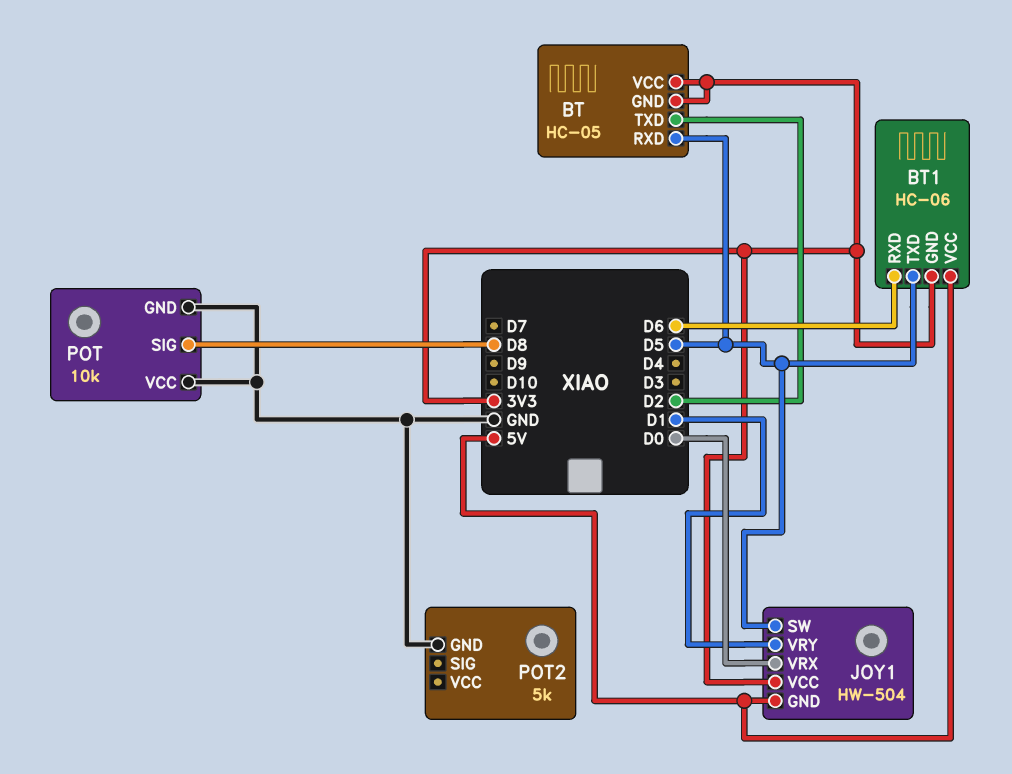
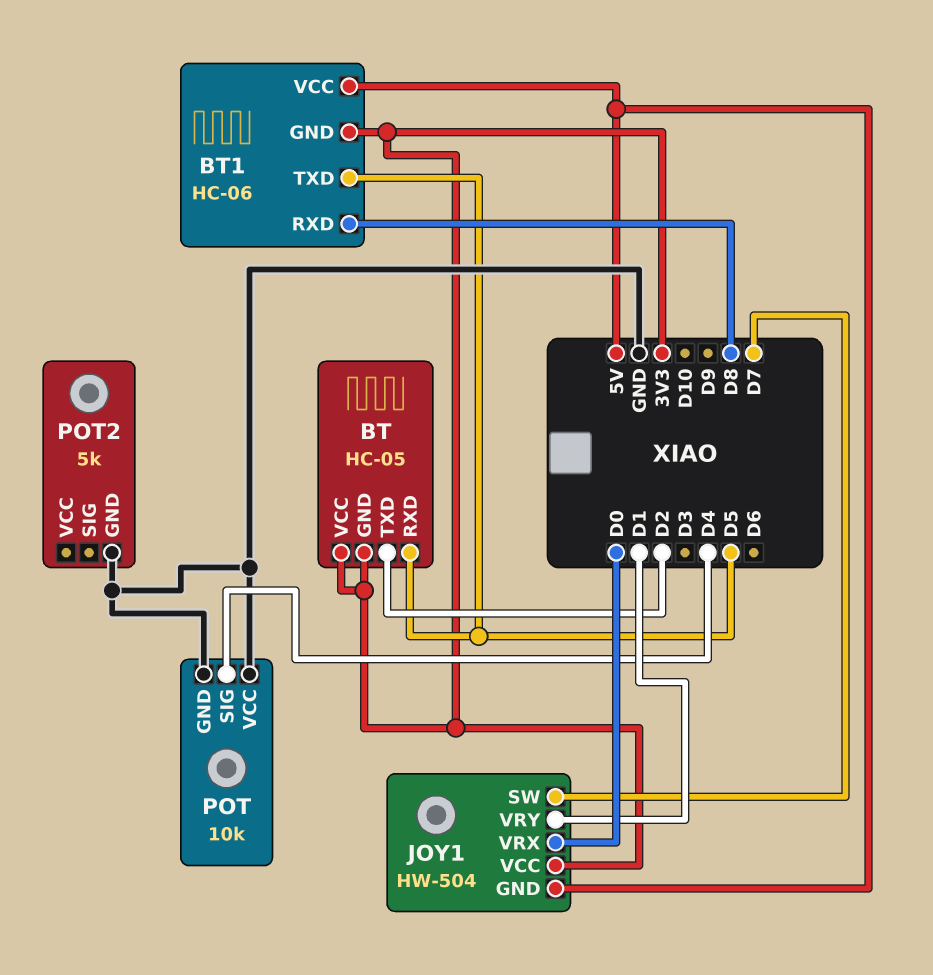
BT1 pin RXD: D6 -> D8
JOY1 pin SW: D5 -> D7
POT pin SIG: D8 -> D4

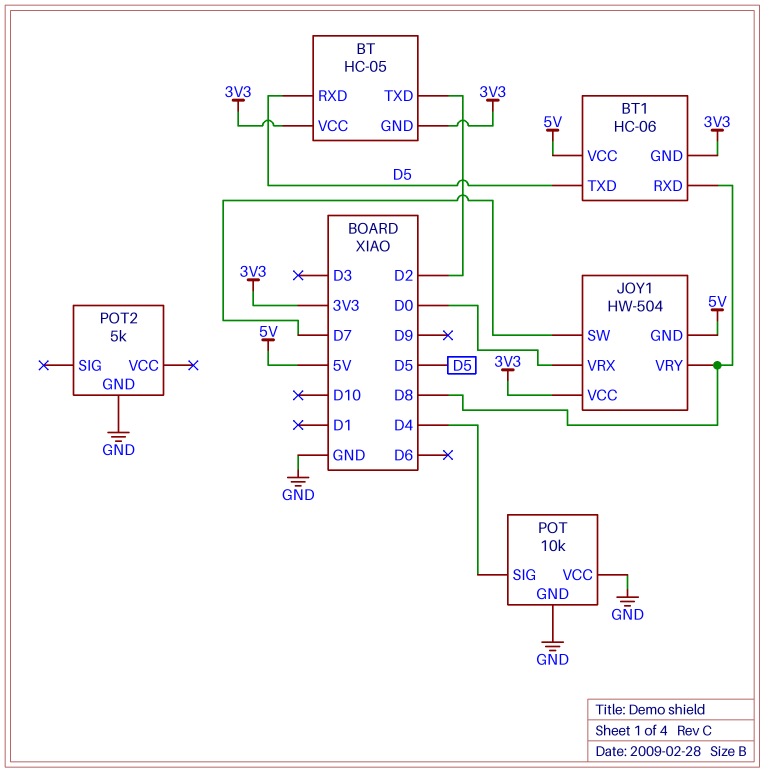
JOY1 pin VRY: D1 -> D8

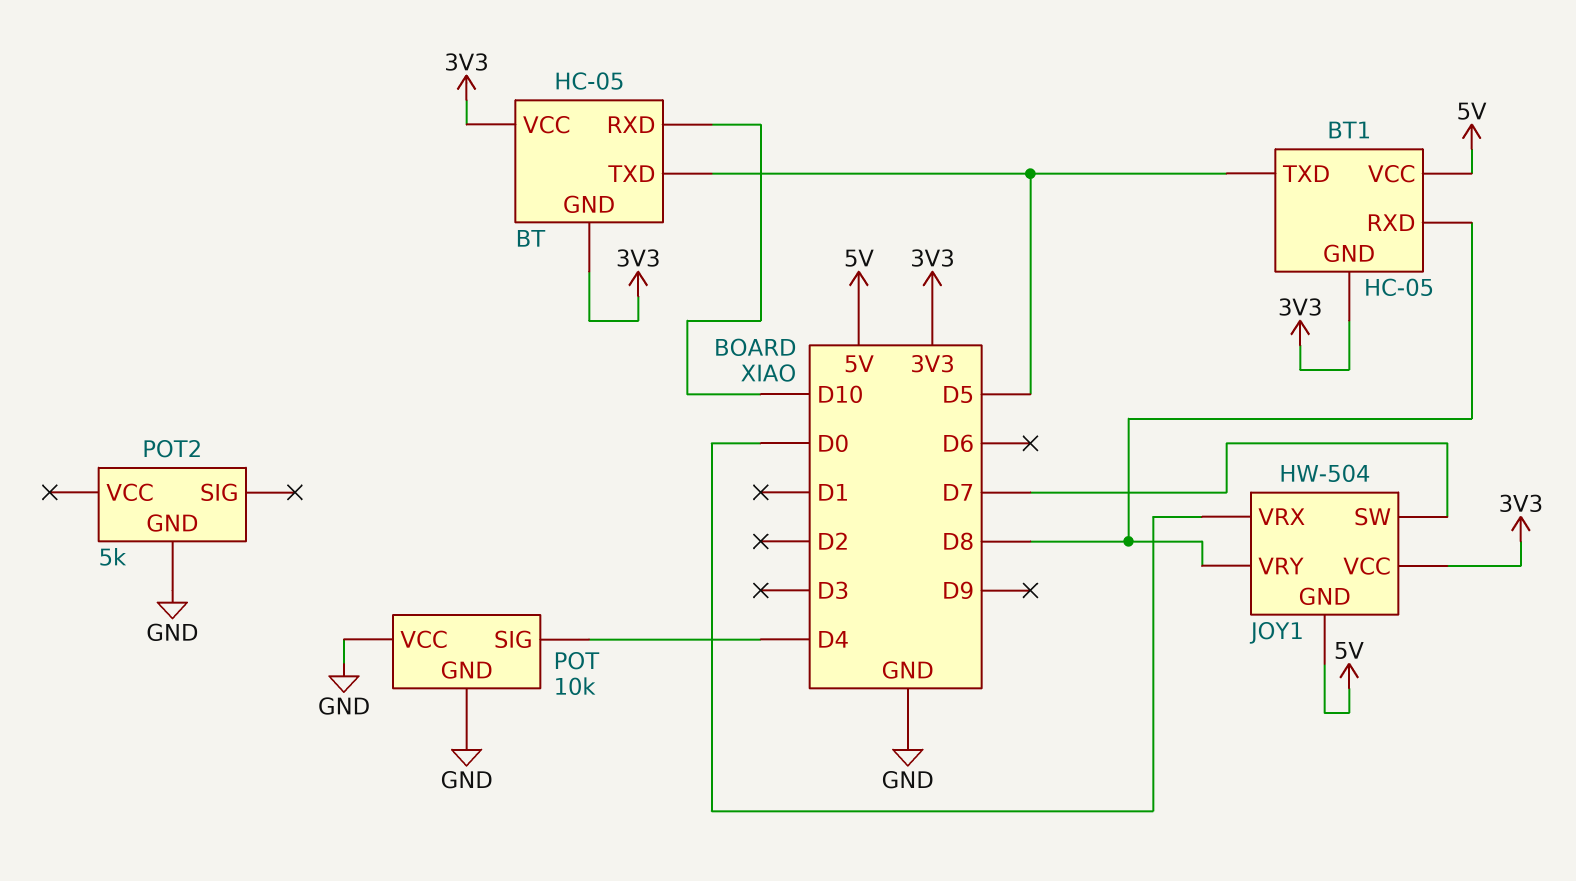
BT pin RXD: D5 -> D10
BT pin TXD: D2 -> D5
BT1: HC-06 -> HC-05

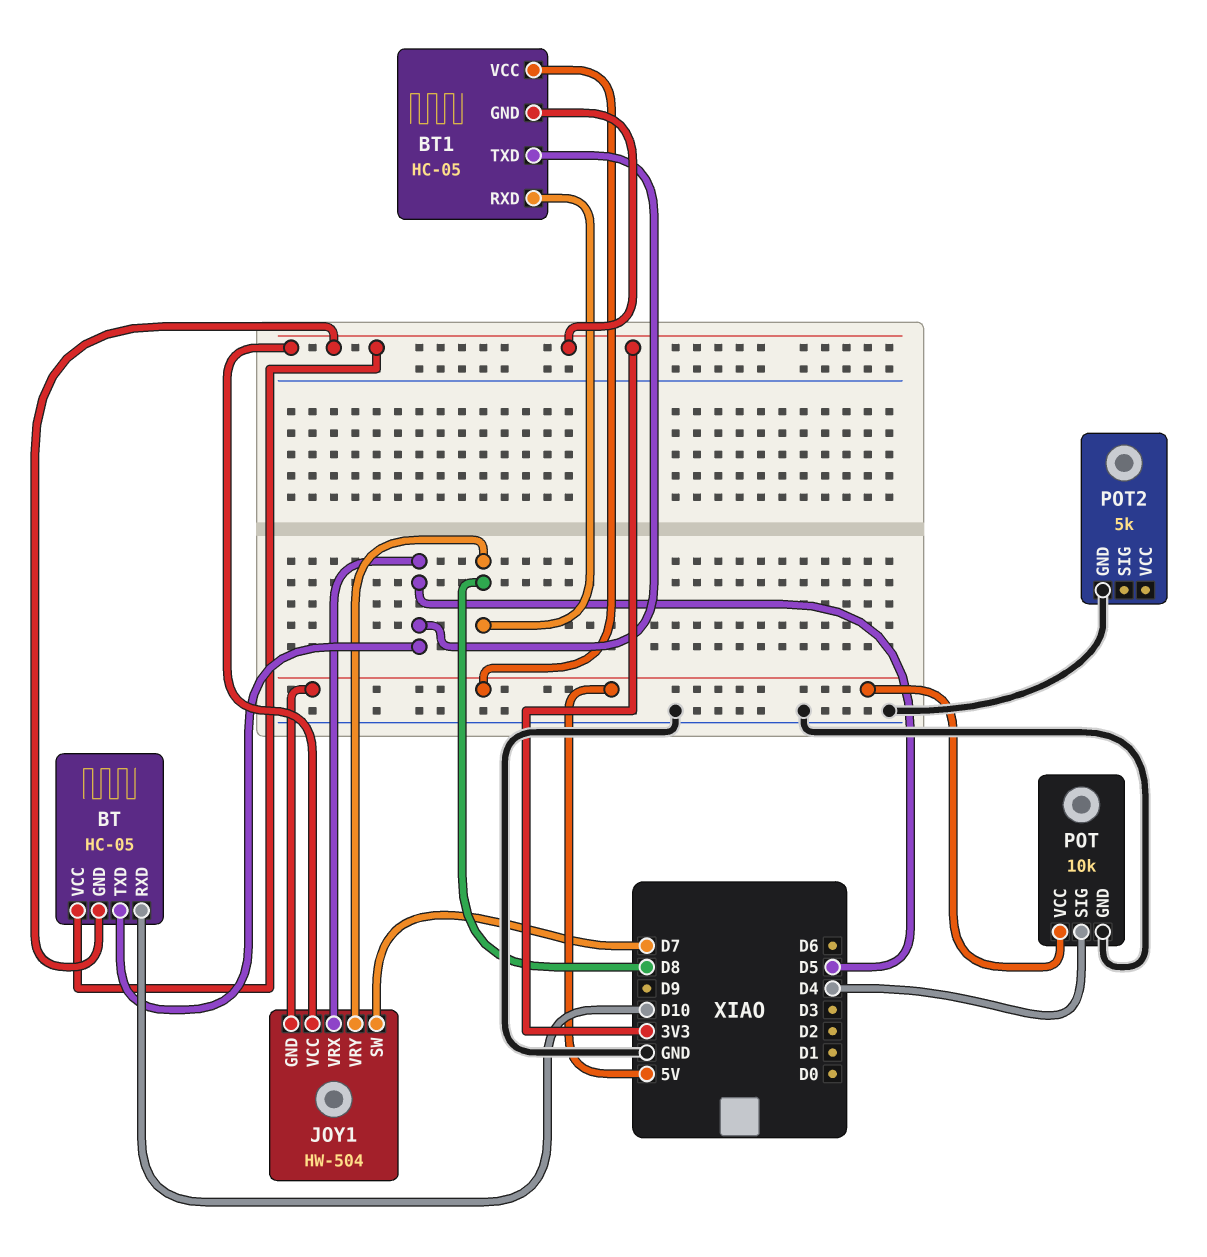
JOY1 pin VRX: D0 -> D5
POT pin VCC: GND -> 5V

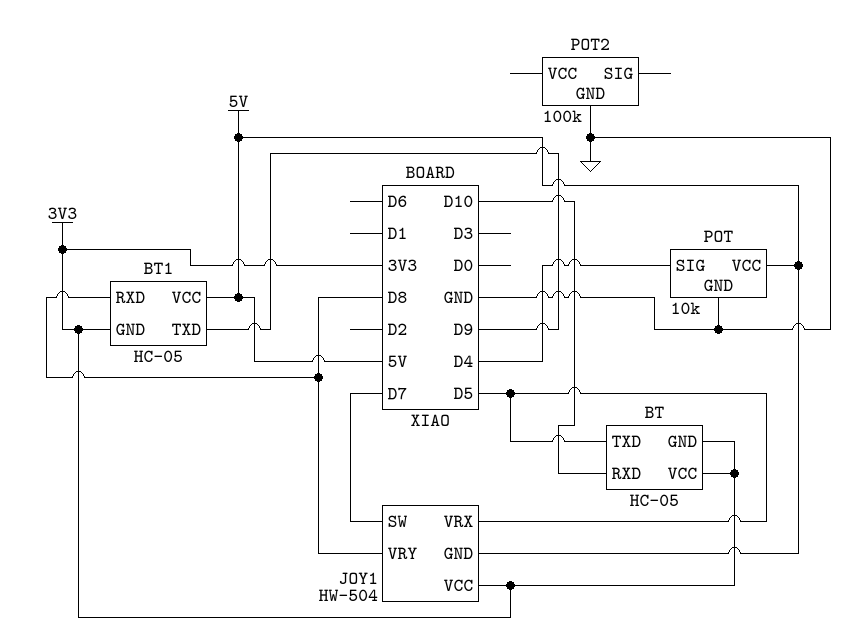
BT1 pin TXD: D5 -> D9
POT2: 5k -> 100k

